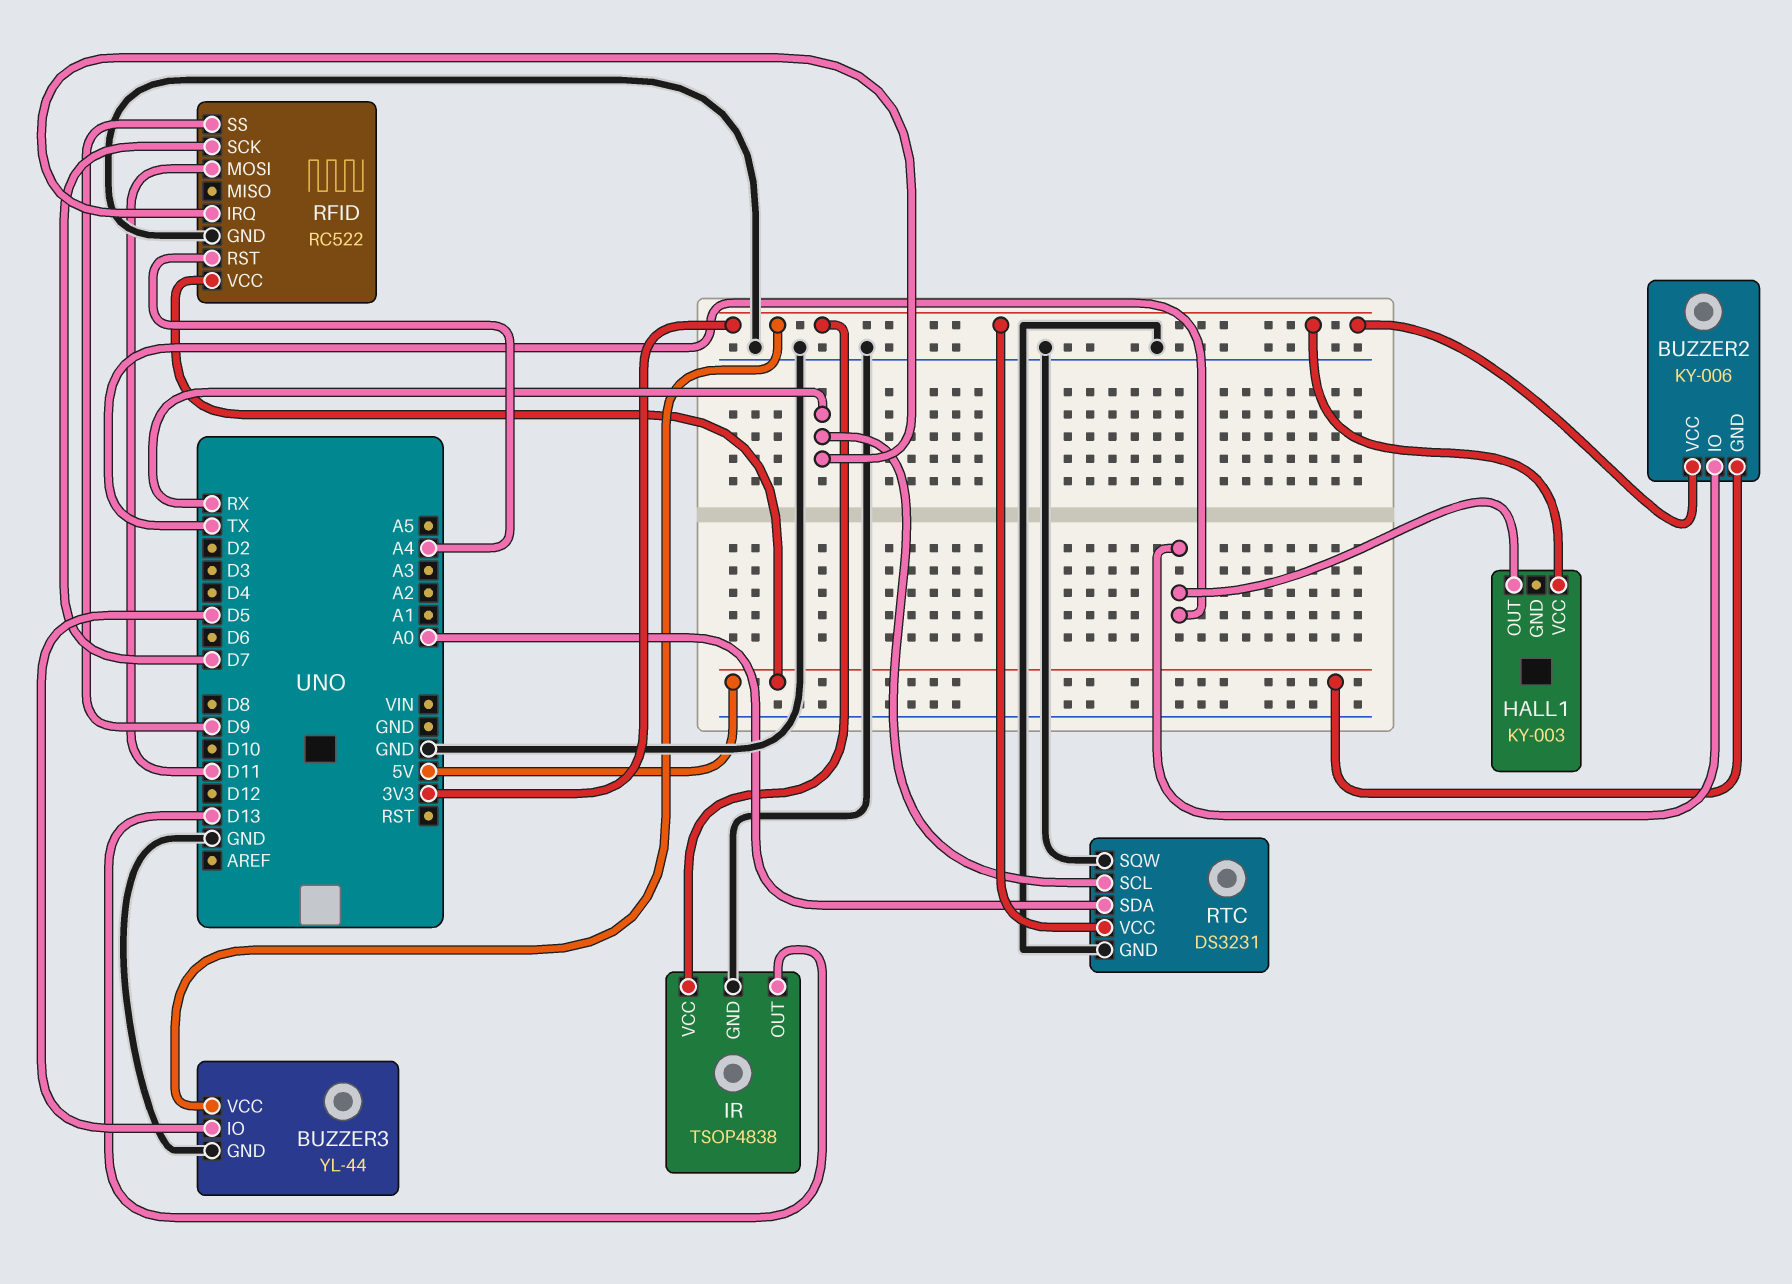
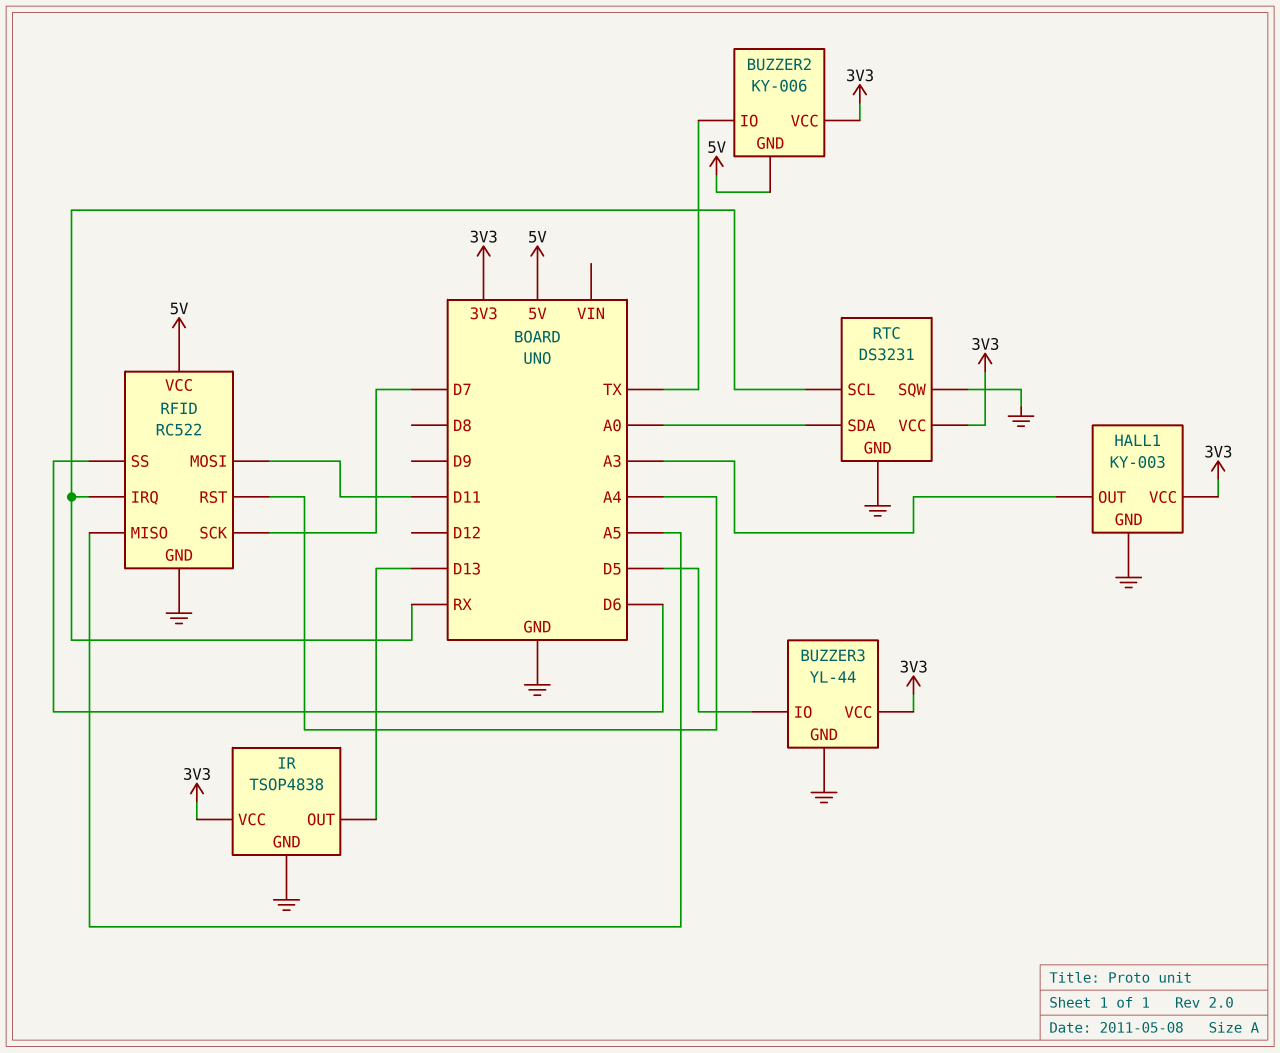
HALL1 pin GND: none -> GND
HALL1 pin OUT: TX -> A3
RFID pin MISO: none -> A5
RFID pin SS: D9 -> D6

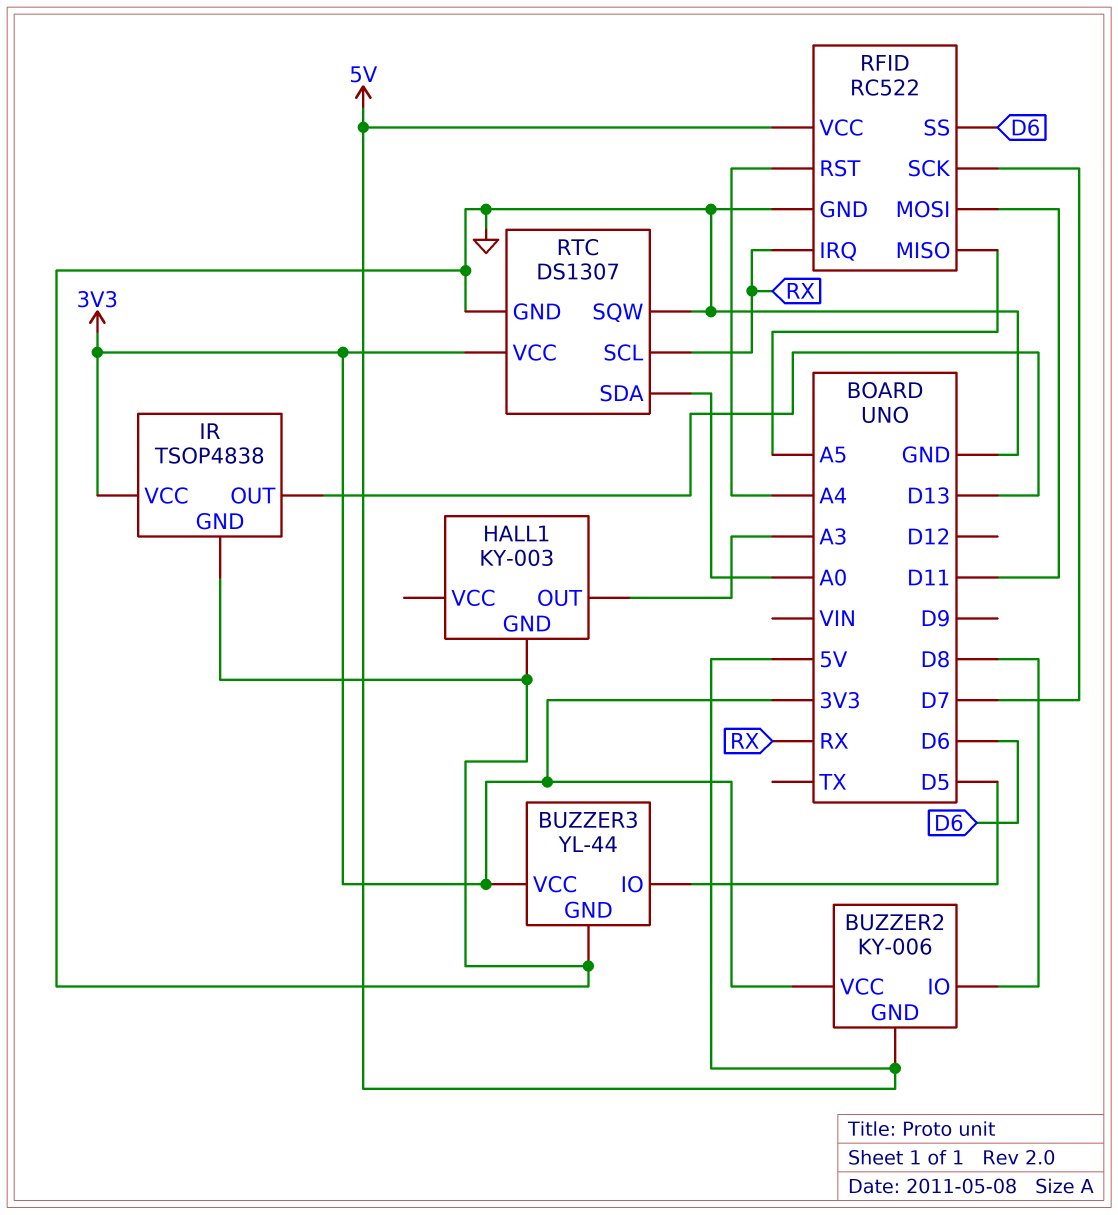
BUZZER2 pin IO: TX -> D8
HALL1 pin VCC: 3V3 -> none
RTC: DS3231 -> DS1307

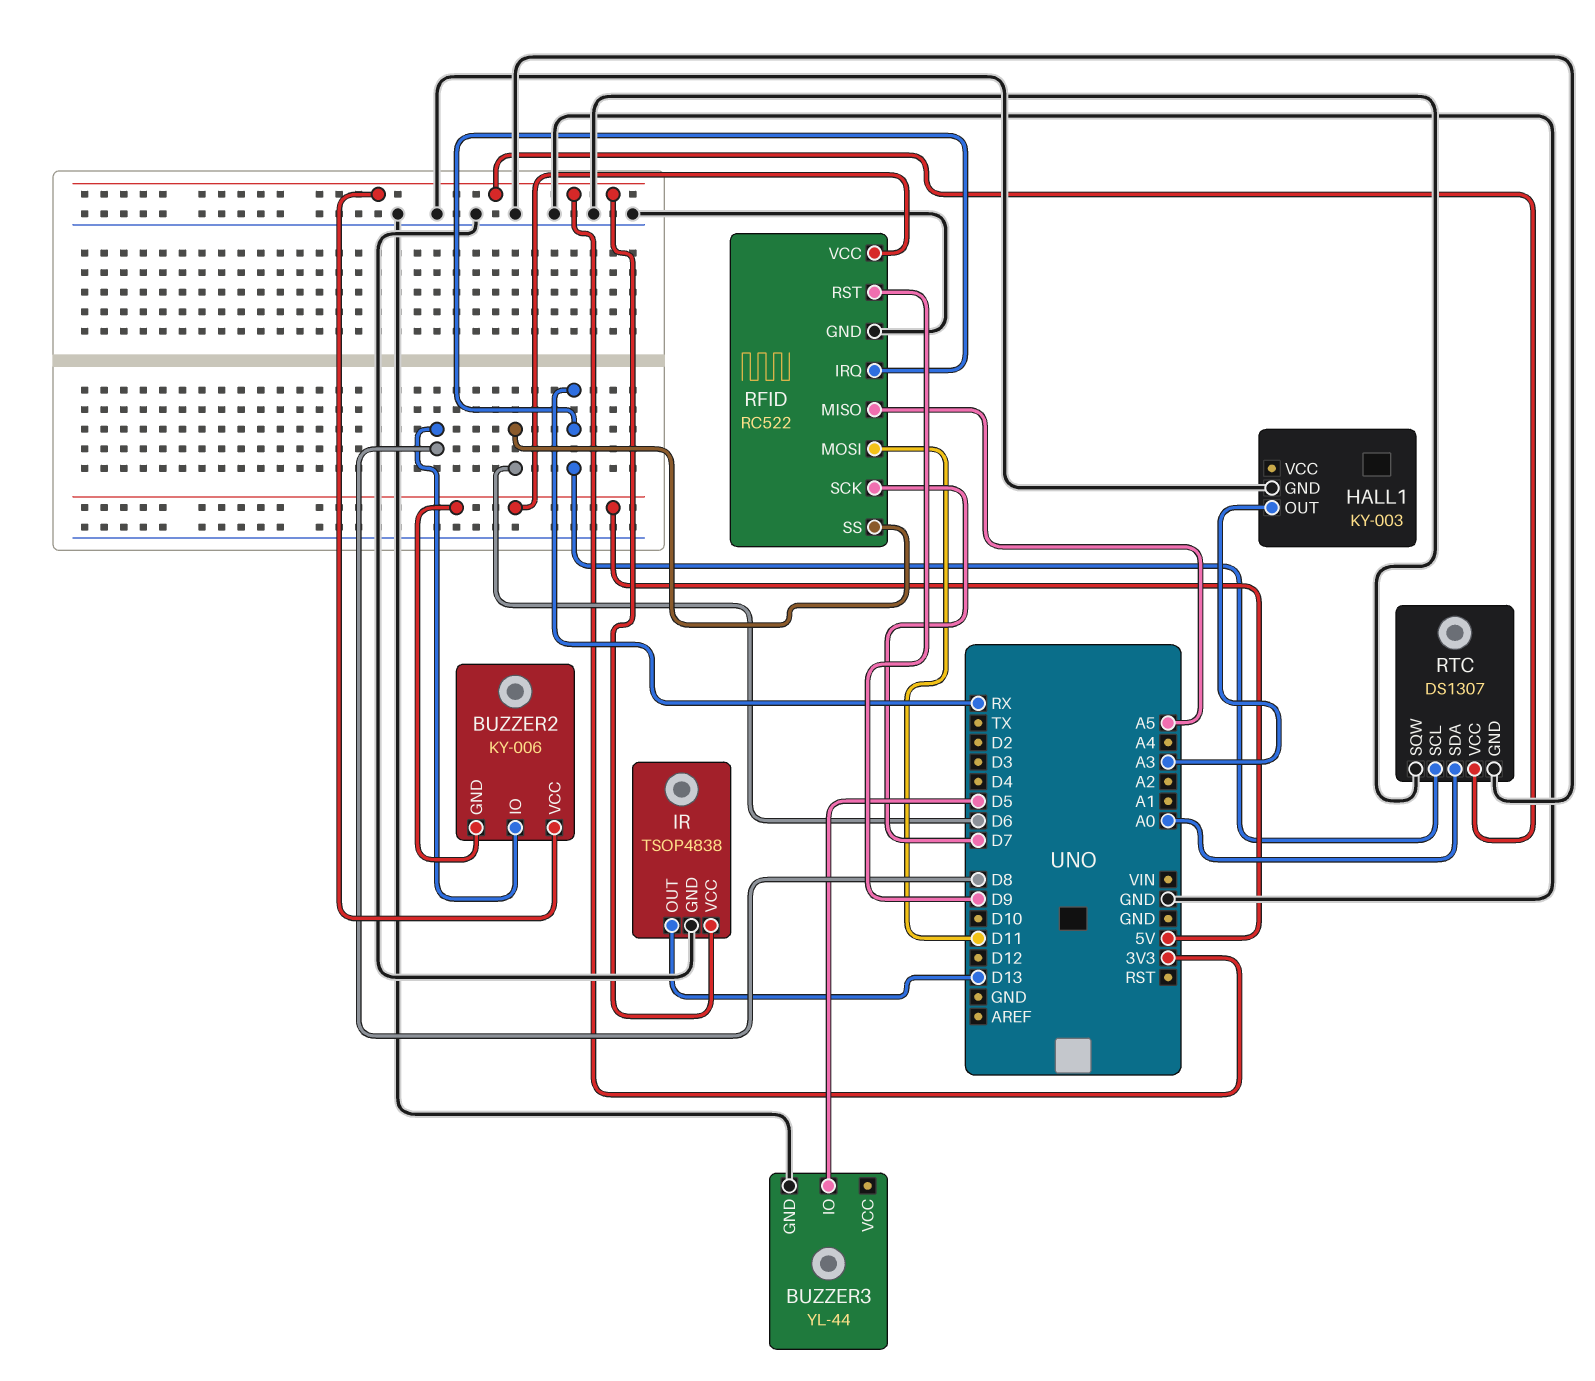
BUZZER3 pin VCC: 3V3 -> none
RFID pin RST: A4 -> D9

